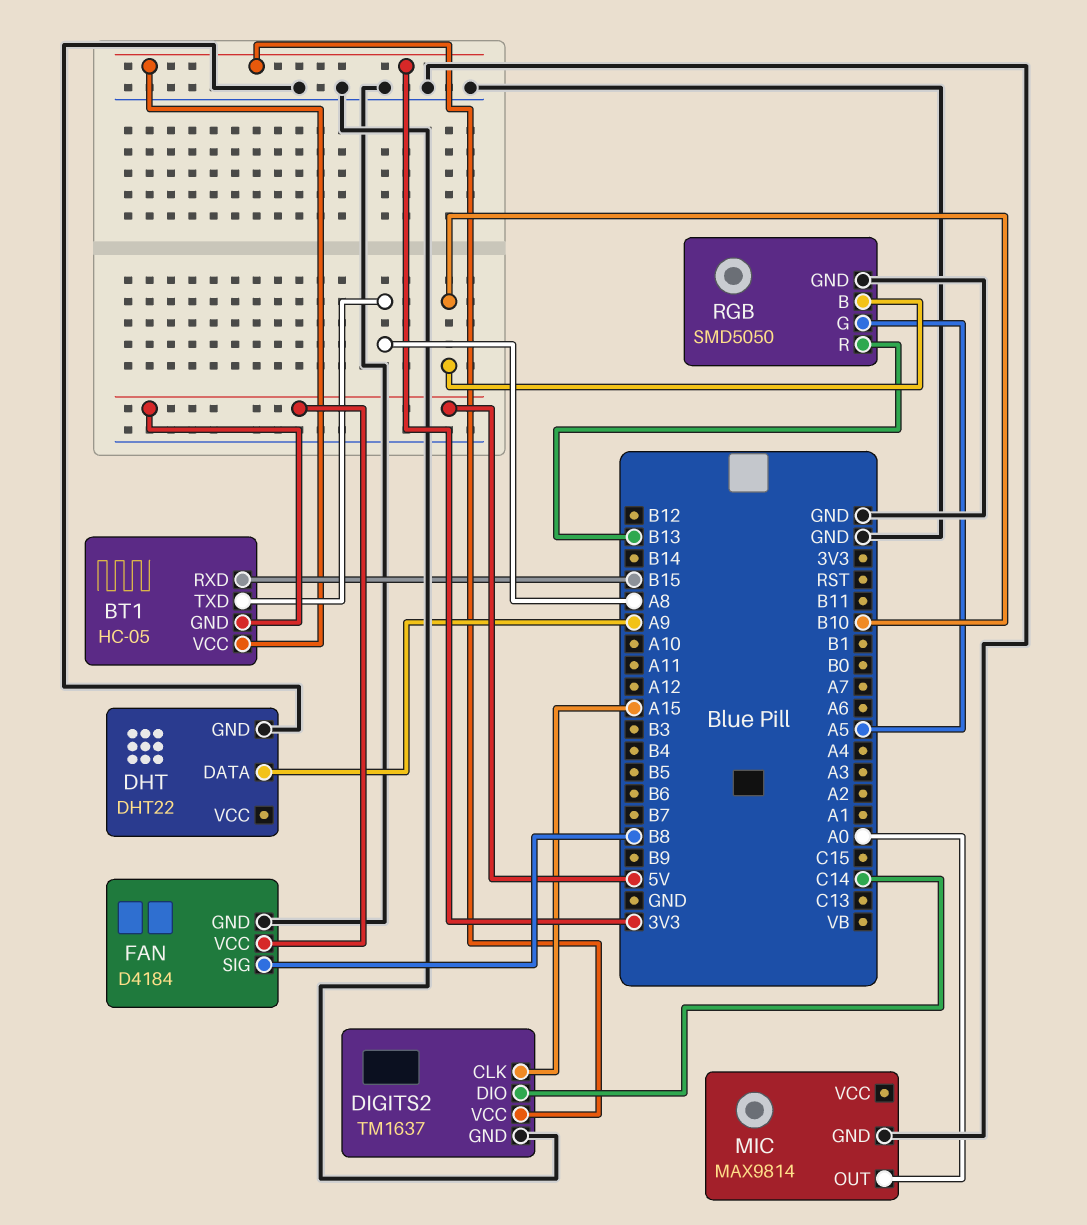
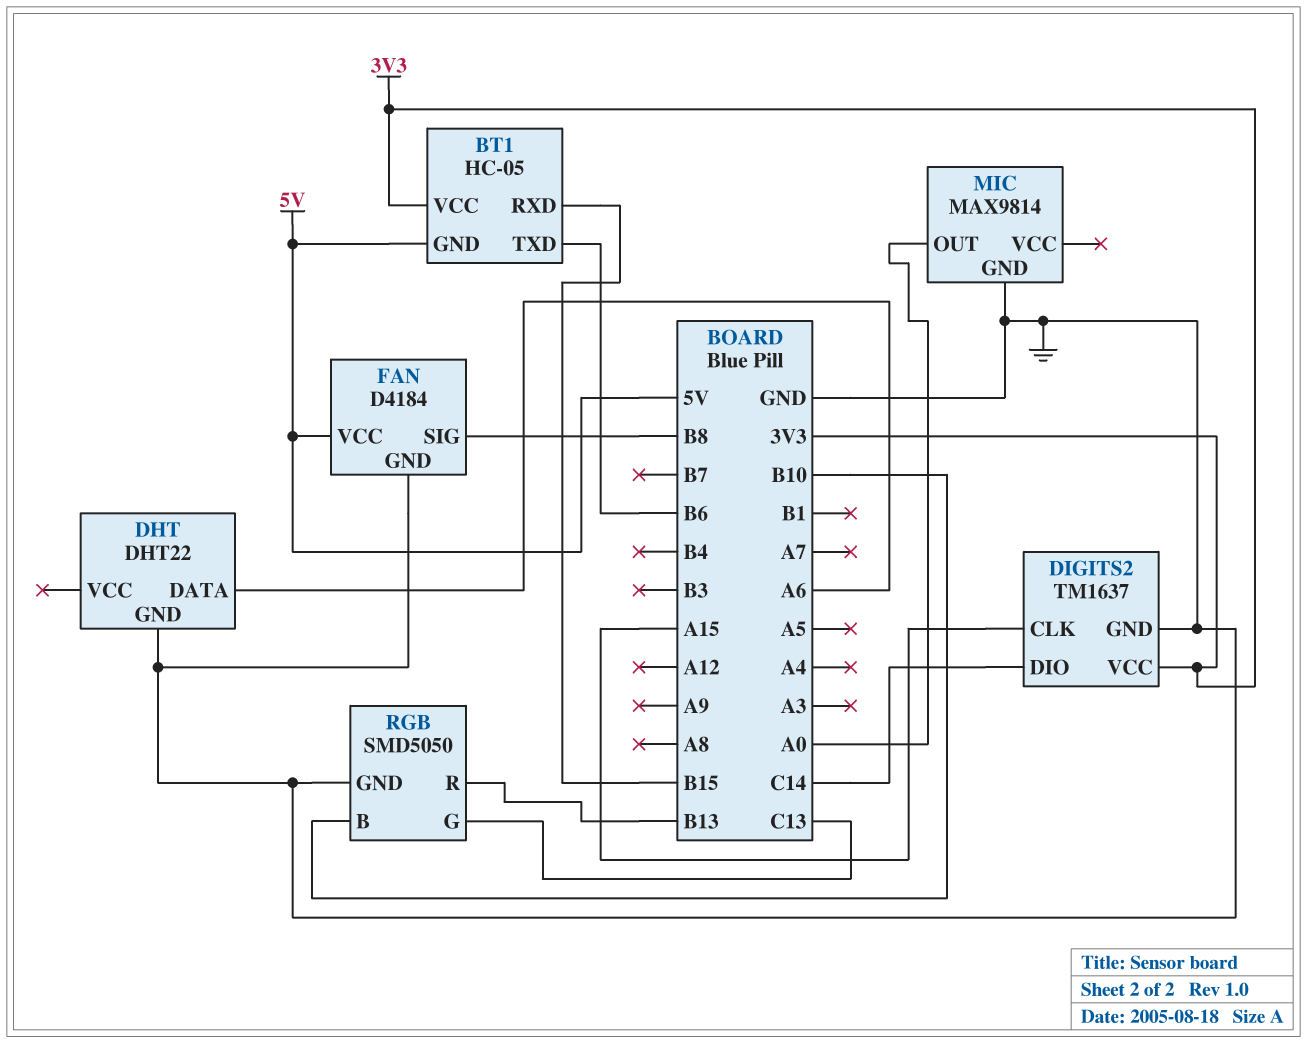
BT1 pin TXD: A8 -> B6
DHT pin DATA: A9 -> A6
RGB pin G: A5 -> C13

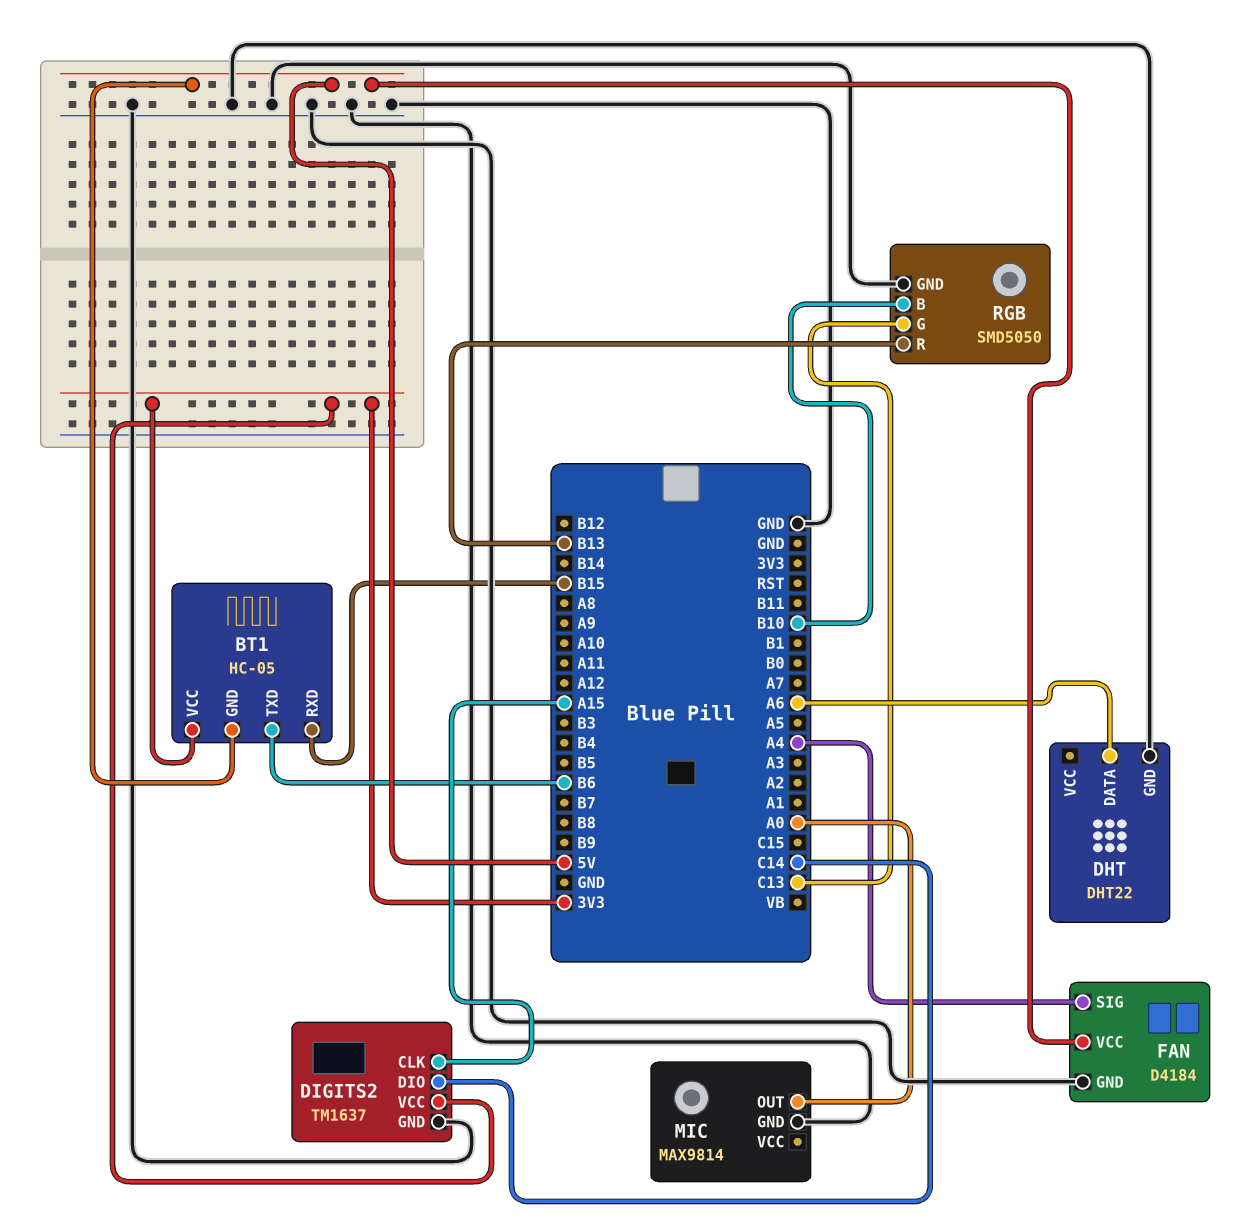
FAN pin SIG: B8 -> A4

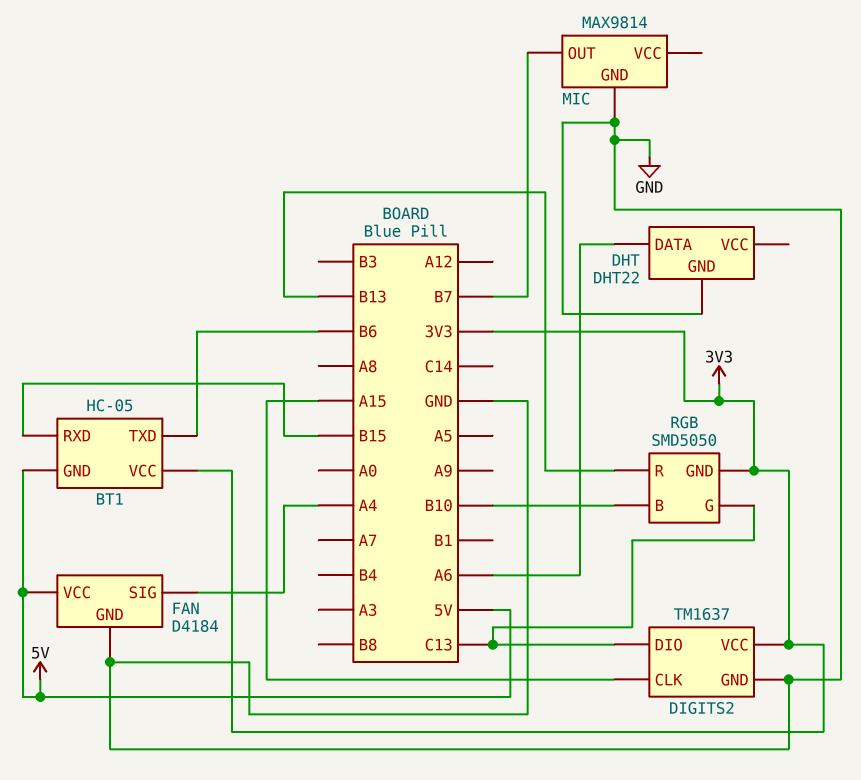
DIGITS2 pin DIO: C14 -> C13
MIC pin OUT: A0 -> B7
RGB pin GND: GND -> 3V3

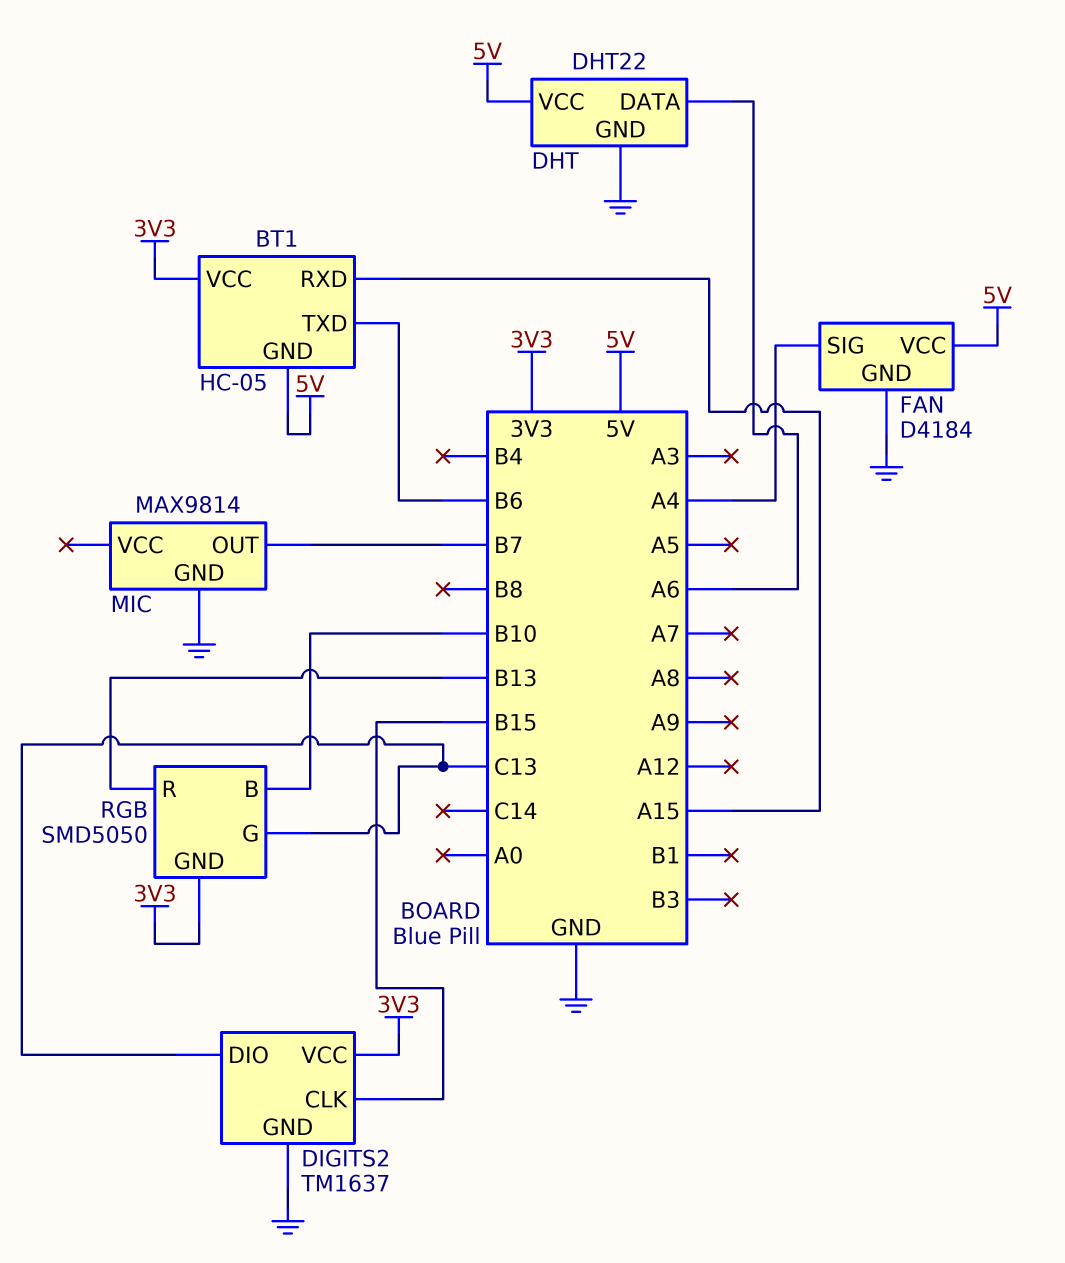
BT1 pin RXD: B15 -> A15
DHT pin VCC: none -> 5V
DIGITS2 pin CLK: A15 -> B15

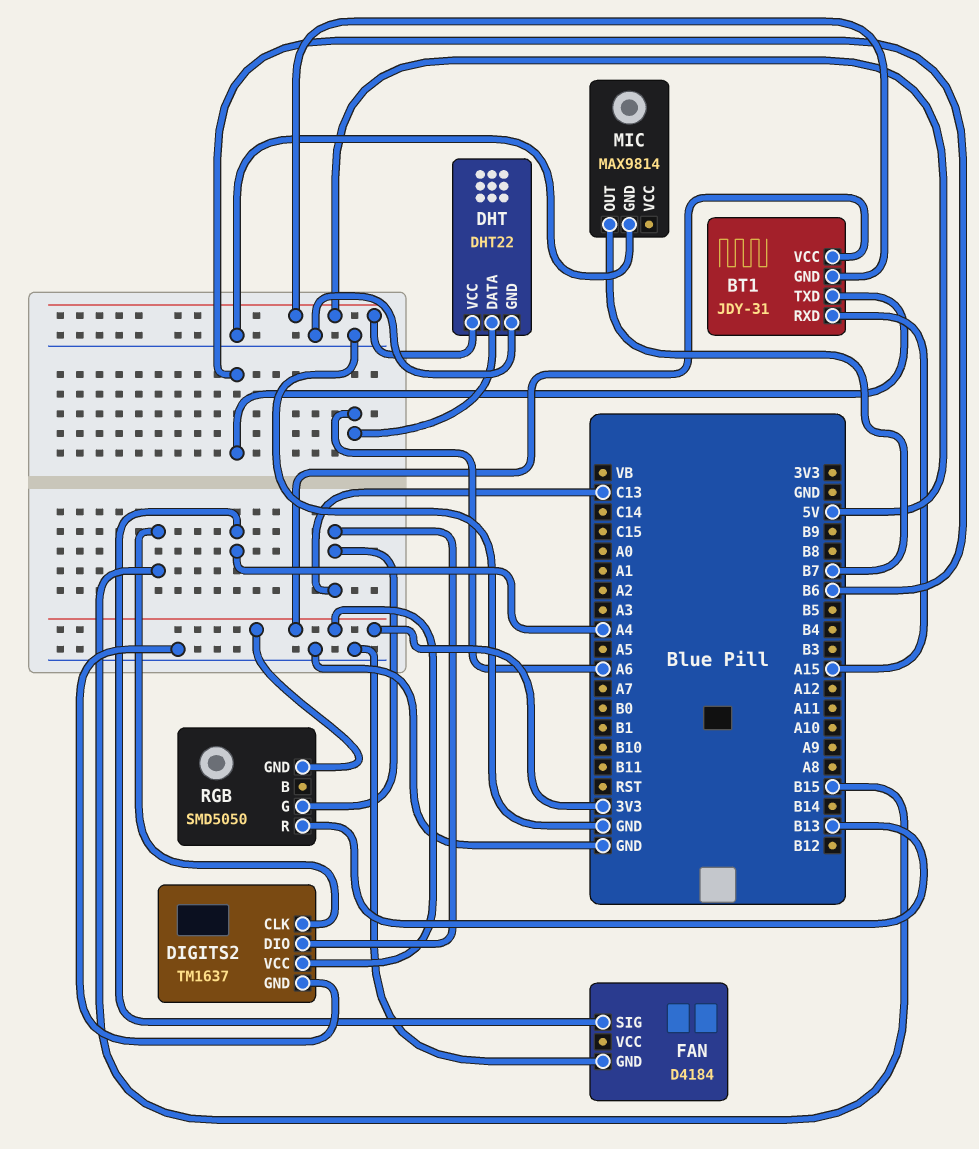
BT1: HC-05 -> JDY-31
FAN pin VCC: 5V -> none
RGB pin B: B10 -> none

